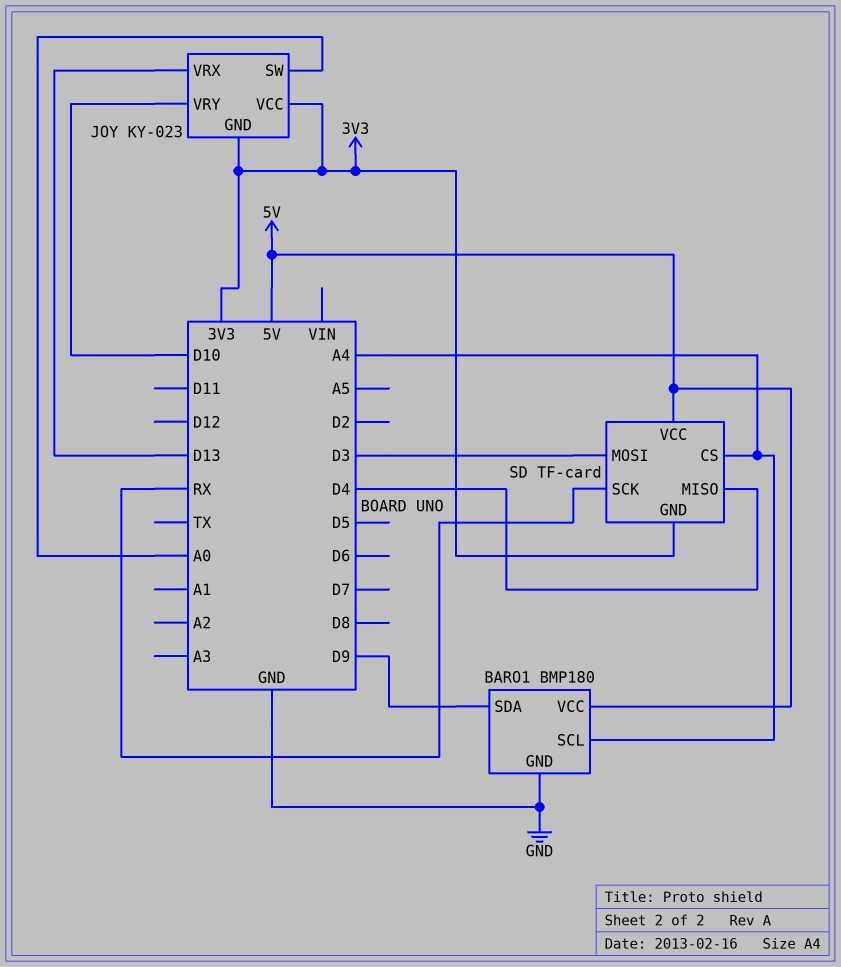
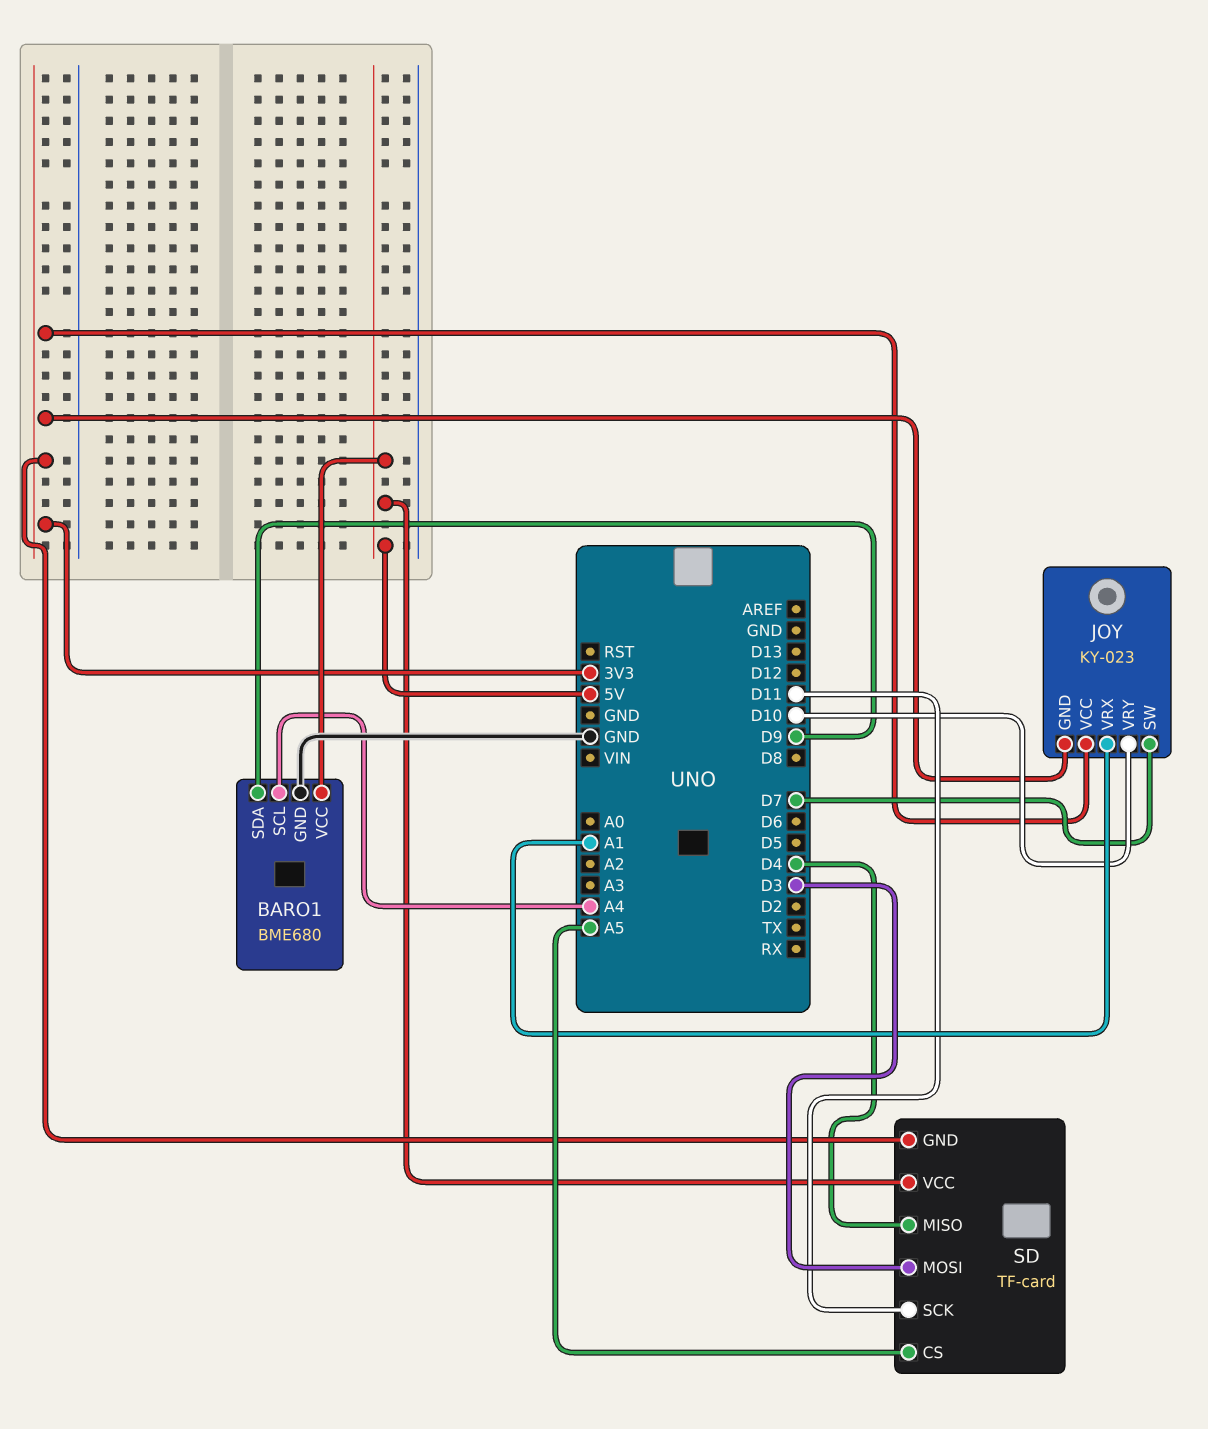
BARO1: BMP180 -> BME680
JOY pin SW: A0 -> D7
JOY pin VRX: D13 -> A1
SD pin CS: A4 -> A5
SD pin SCK: RX -> D11

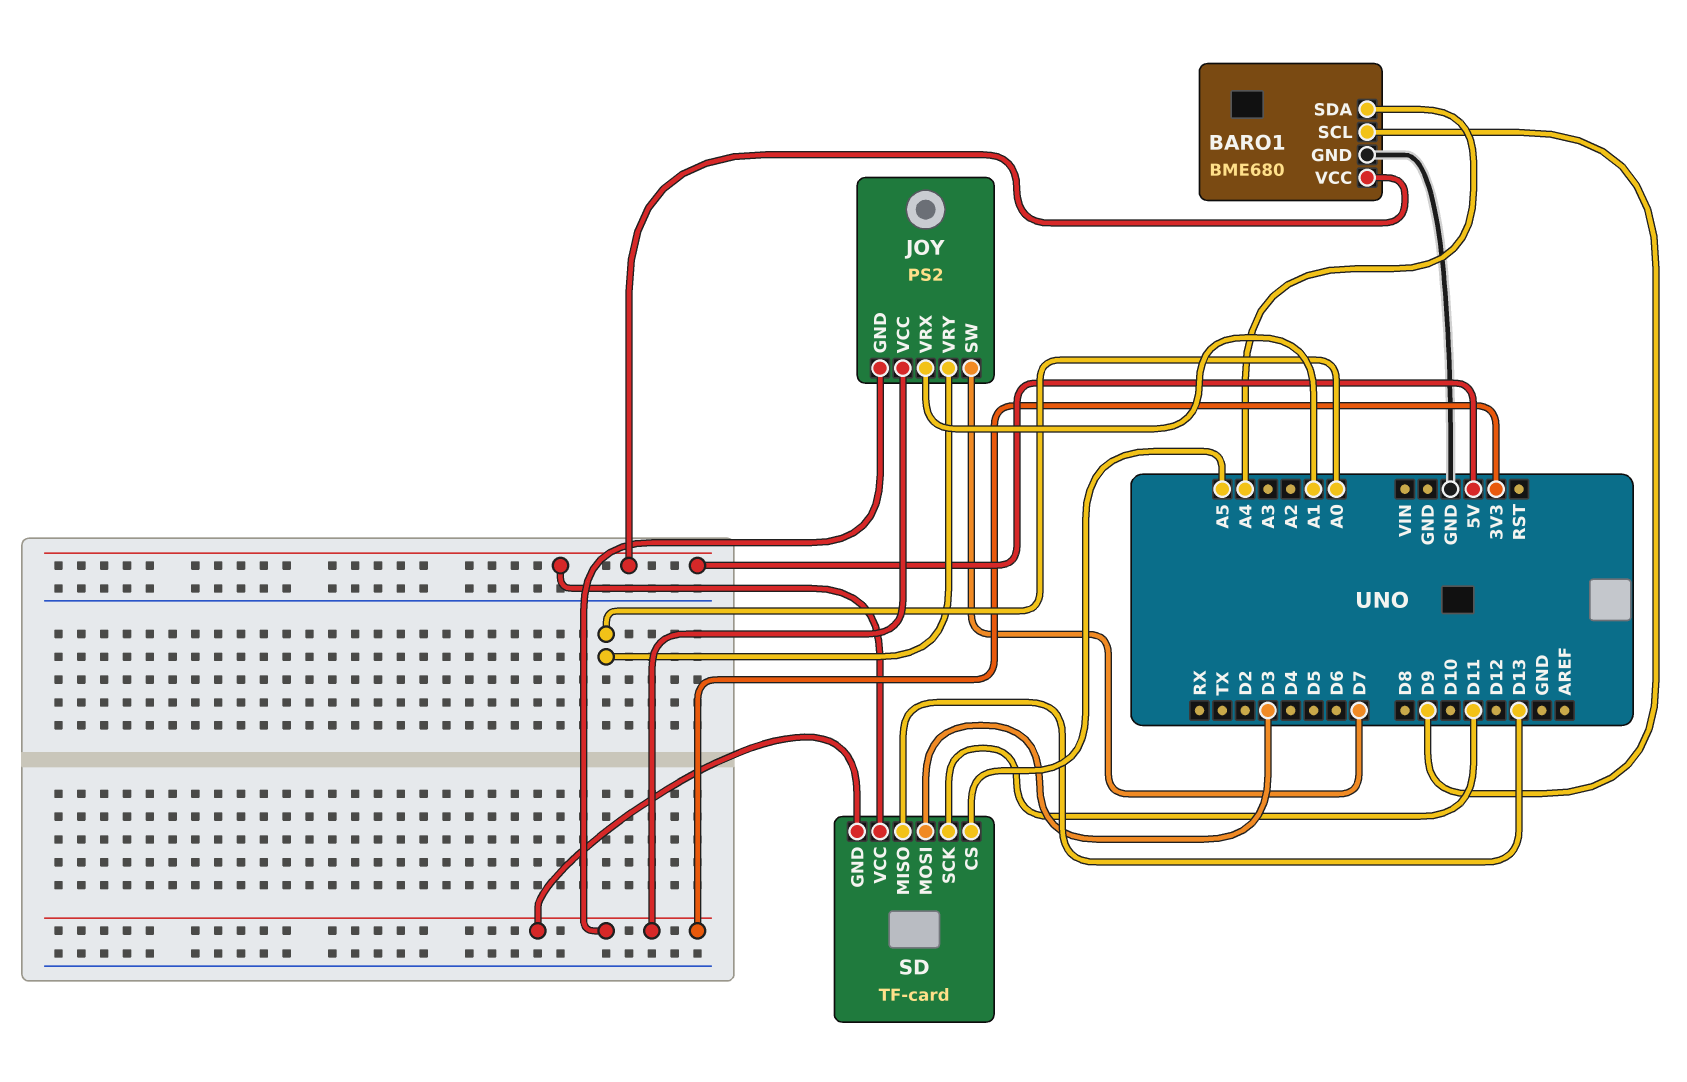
BARO1 pin SCL: A4 -> D9
BARO1 pin SDA: D9 -> A4
JOY: KY-023 -> PS2
JOY pin VRY: D10 -> A0
SD pin MISO: D4 -> D13

